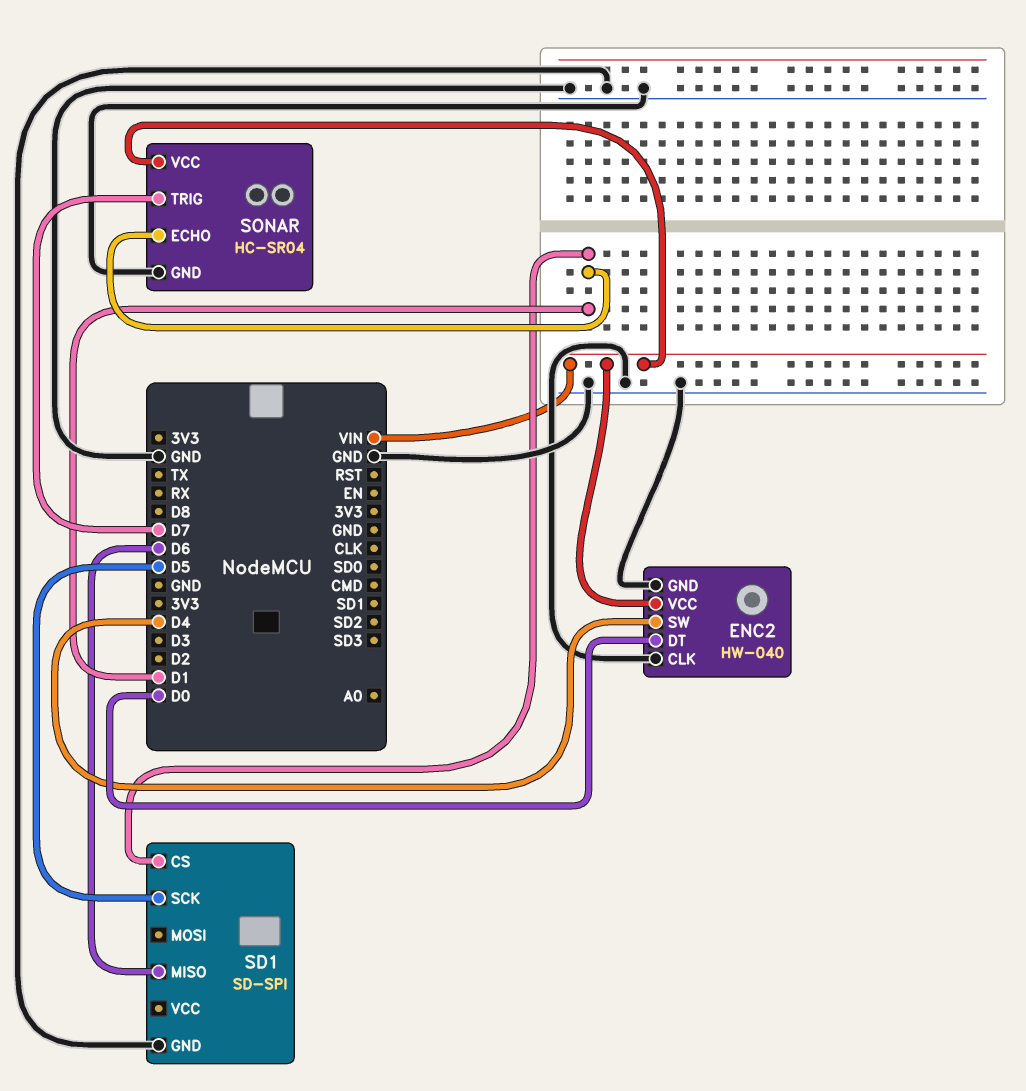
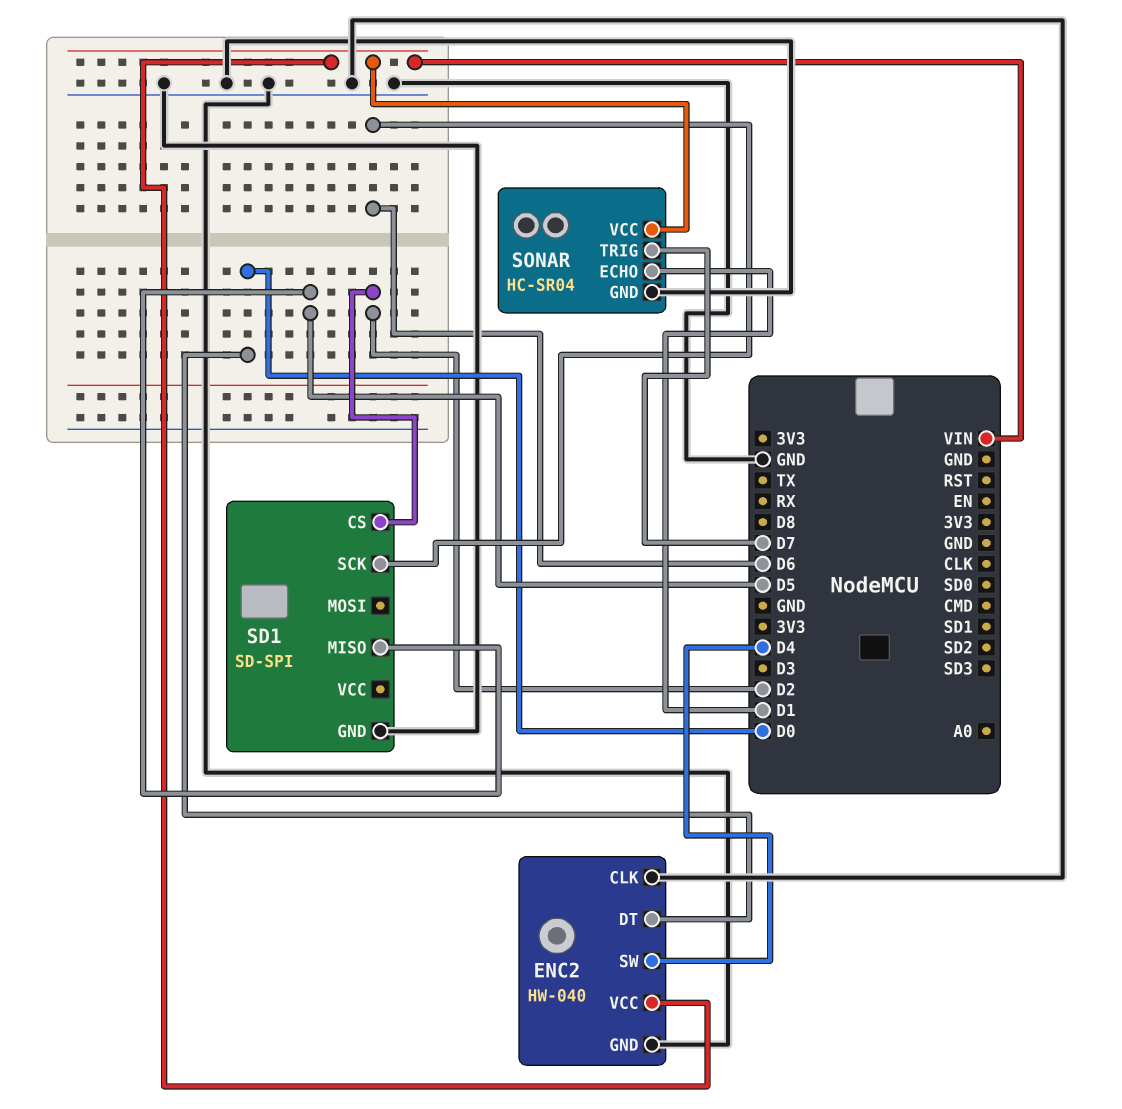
SD1 pin CS: D1 -> D2
SD1 pin MISO: D6 -> D5
SD1 pin SCK: D5 -> D6

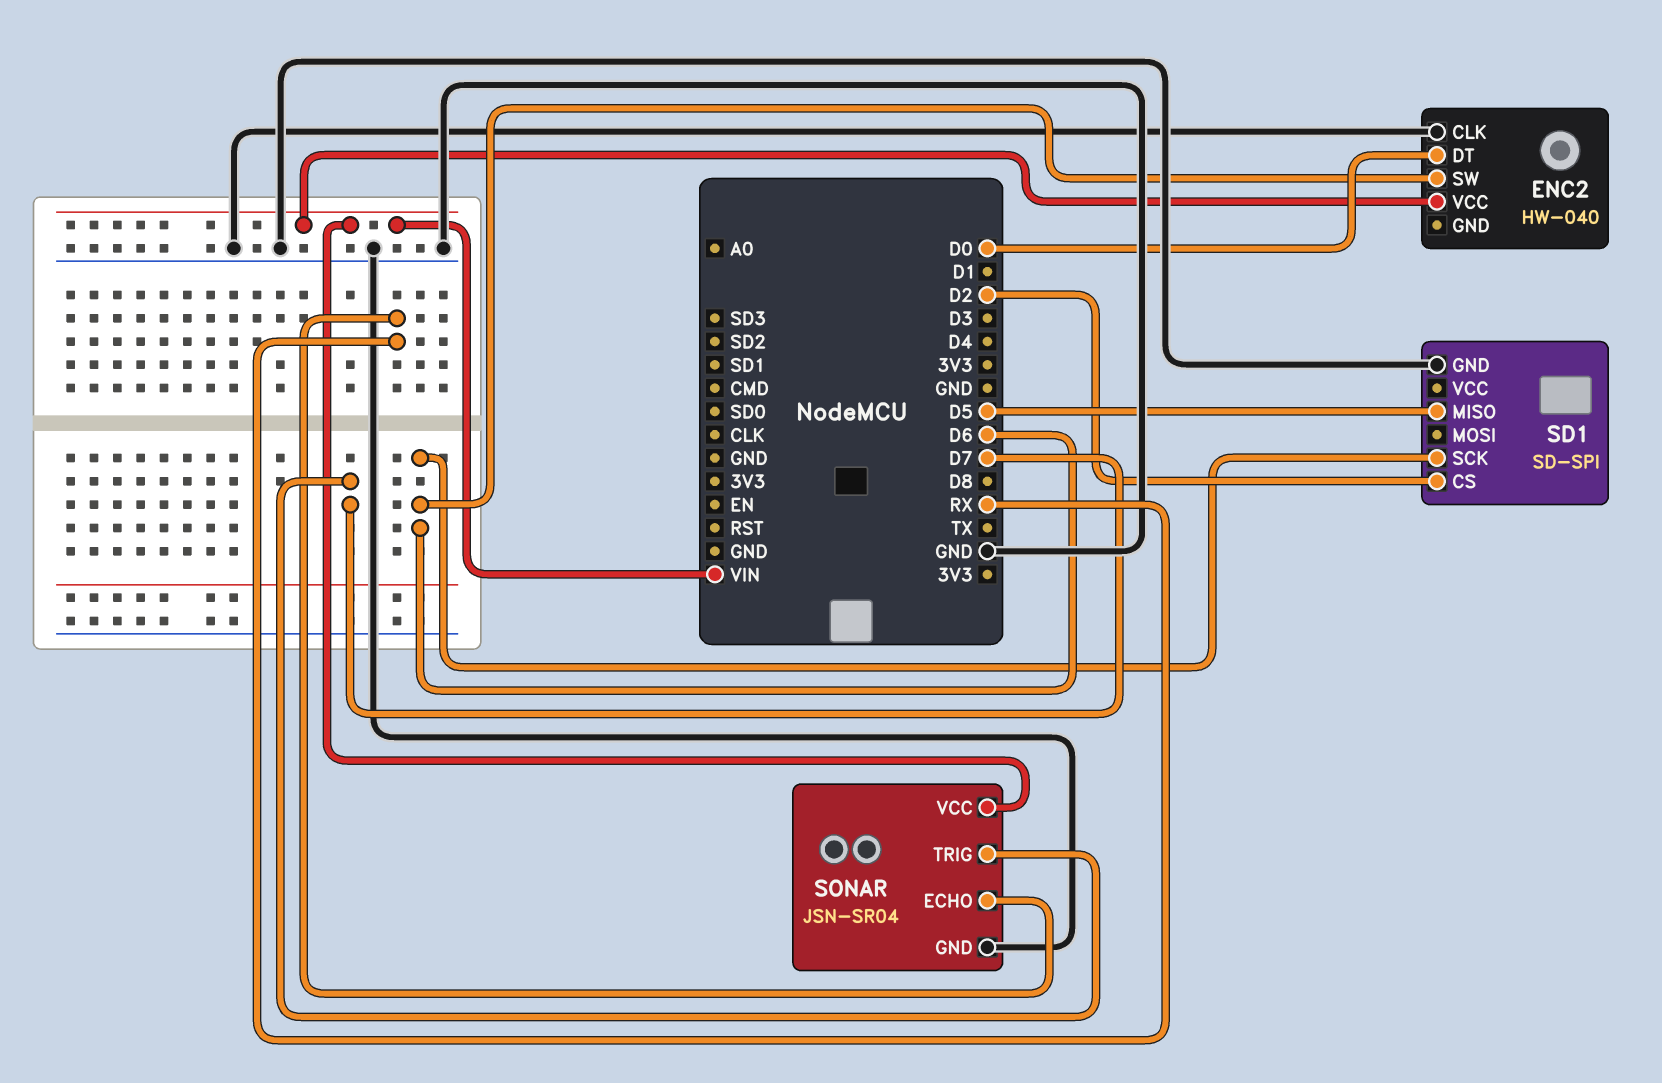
ENC2 pin GND: GND -> none
ENC2 pin SW: D4 -> D6
SONAR: HC-SR04 -> JSN-SR04
SONAR pin ECHO: D1 -> RX

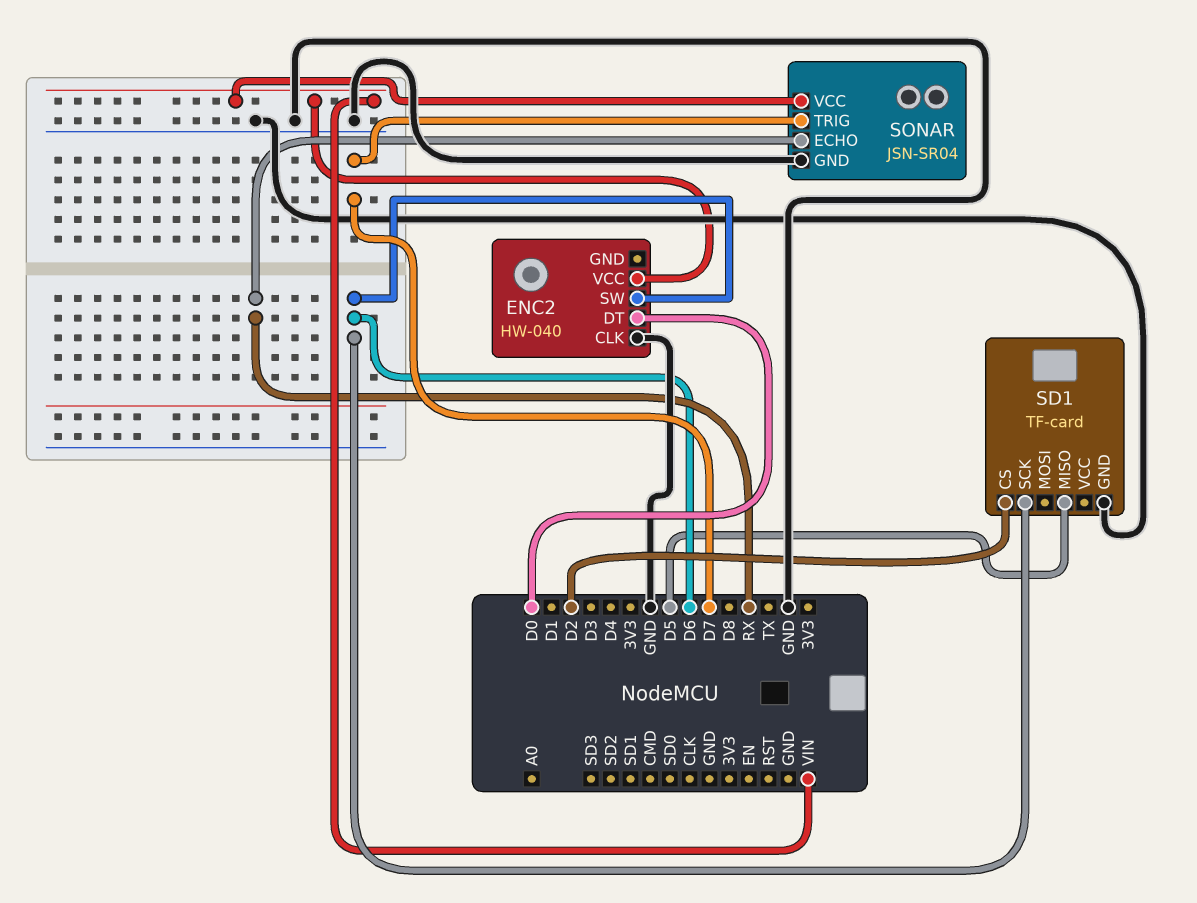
SD1: SD-SPI -> TF-card

